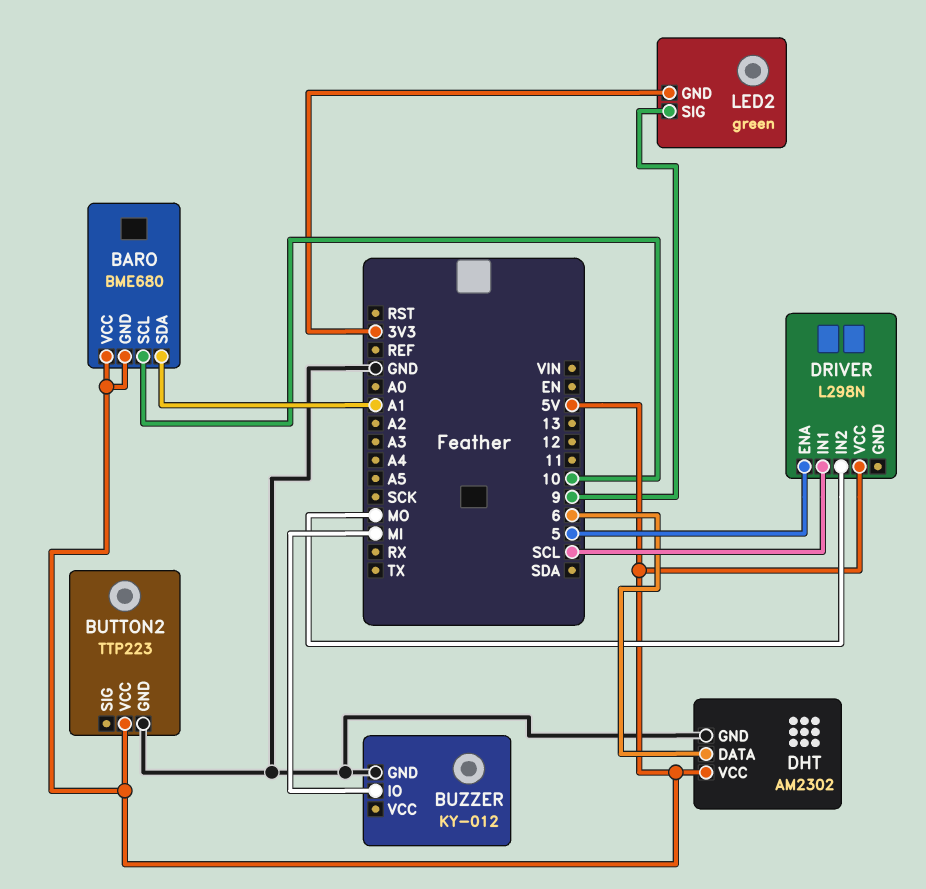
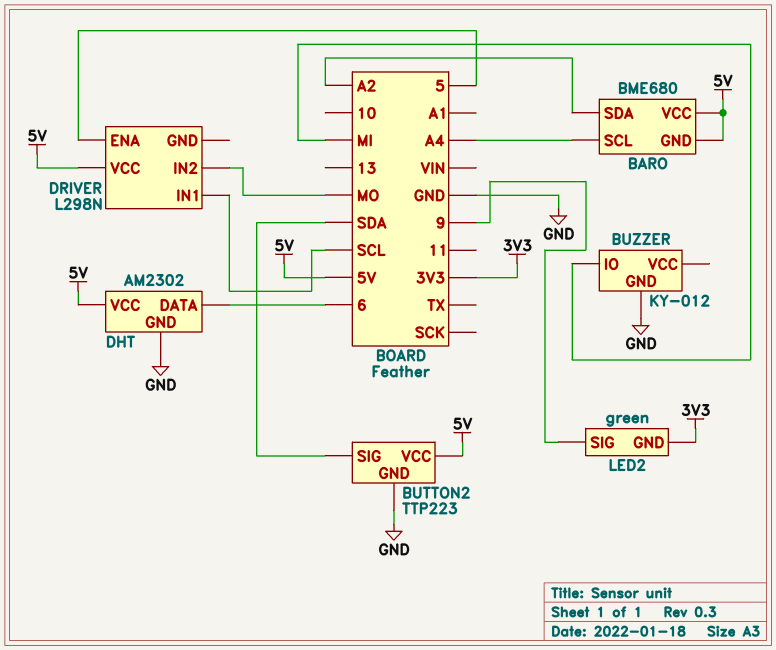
BARO pin SCL: 10 -> A4
BARO pin SDA: A1 -> A2
BUTTON2 pin SIG: none -> SDA

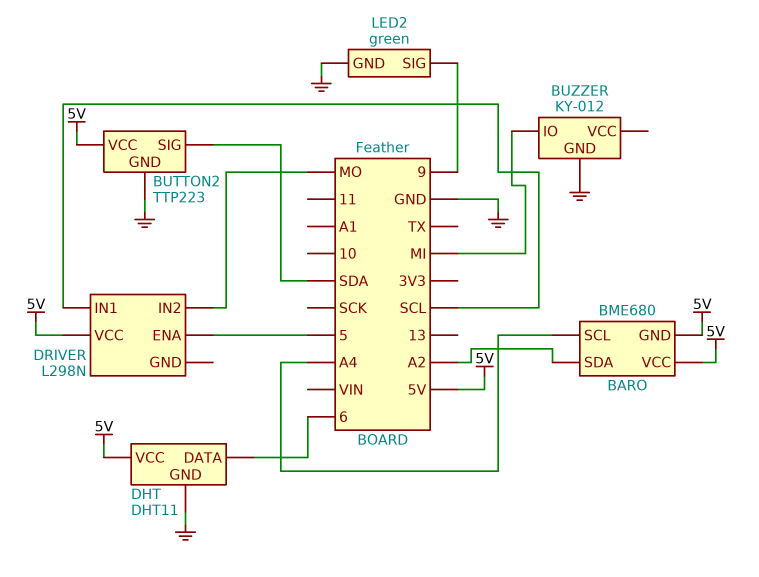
DHT: AM2302 -> DHT11
LED2 pin GND: 3V3 -> GND

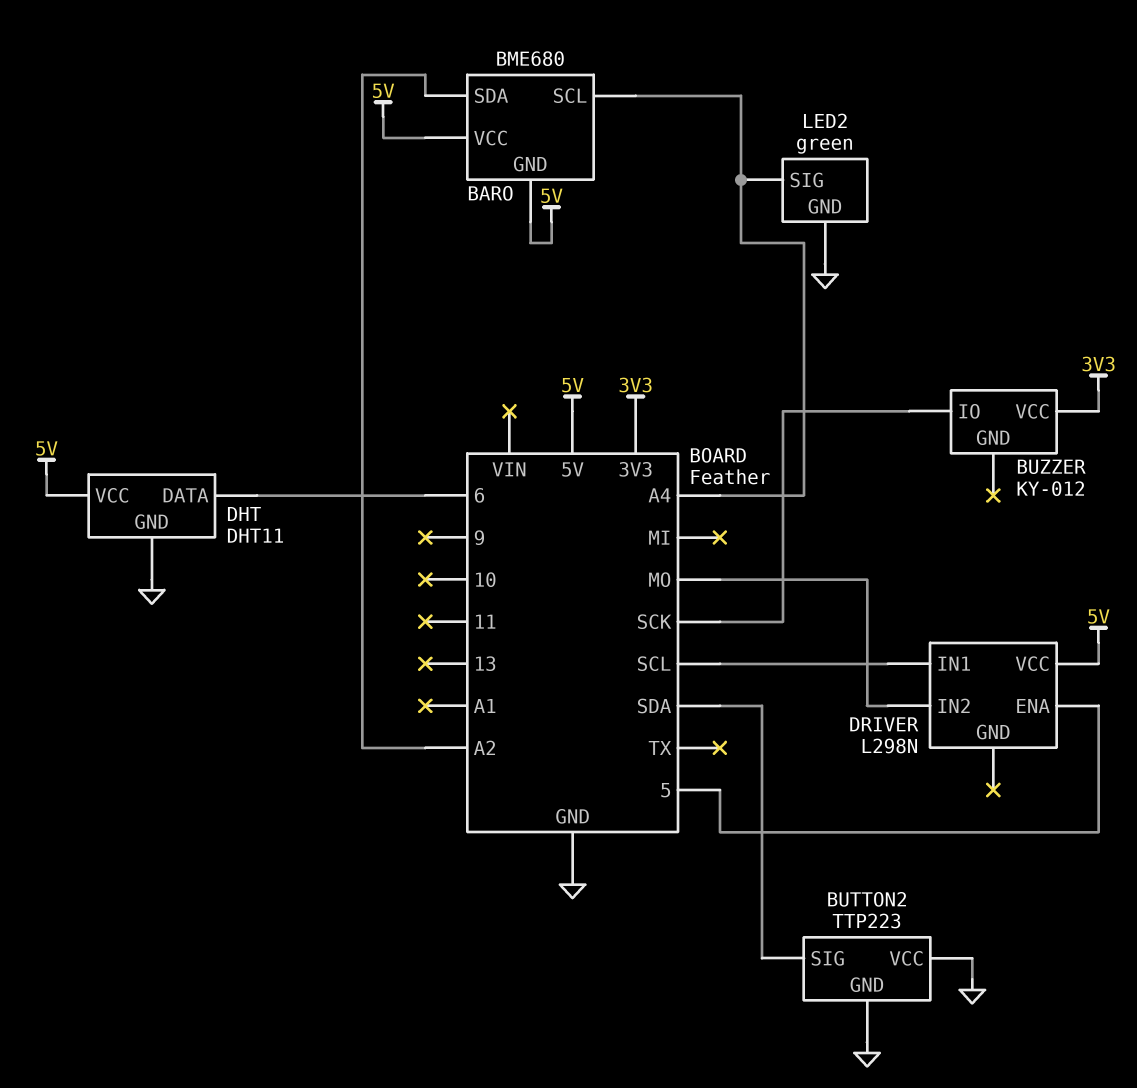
BUTTON2 pin VCC: 5V -> GND
BUZZER pin GND: GND -> none
BUZZER pin IO: MI -> SCK
BUZZER pin VCC: none -> 3V3
LED2 pin SIG: 9 -> A4

